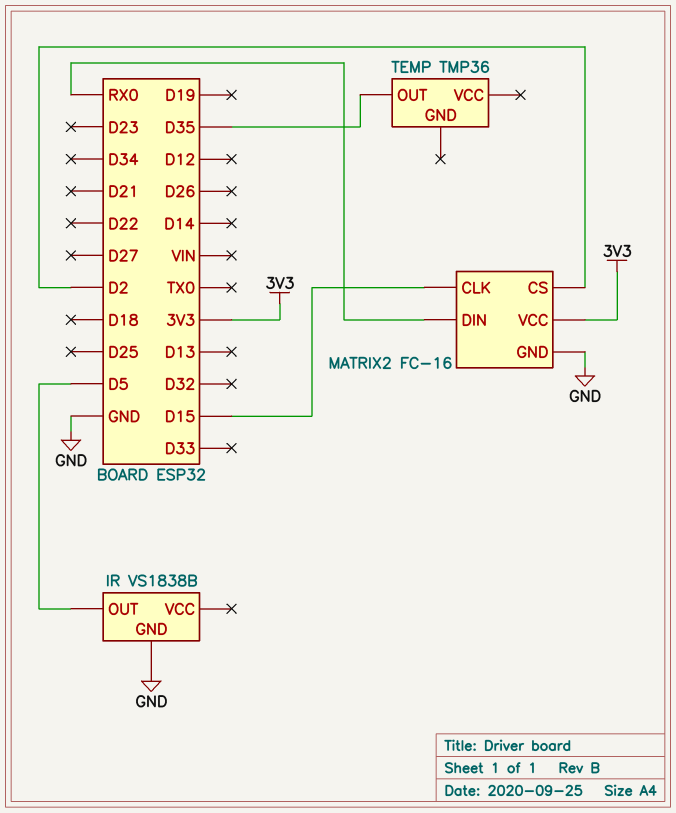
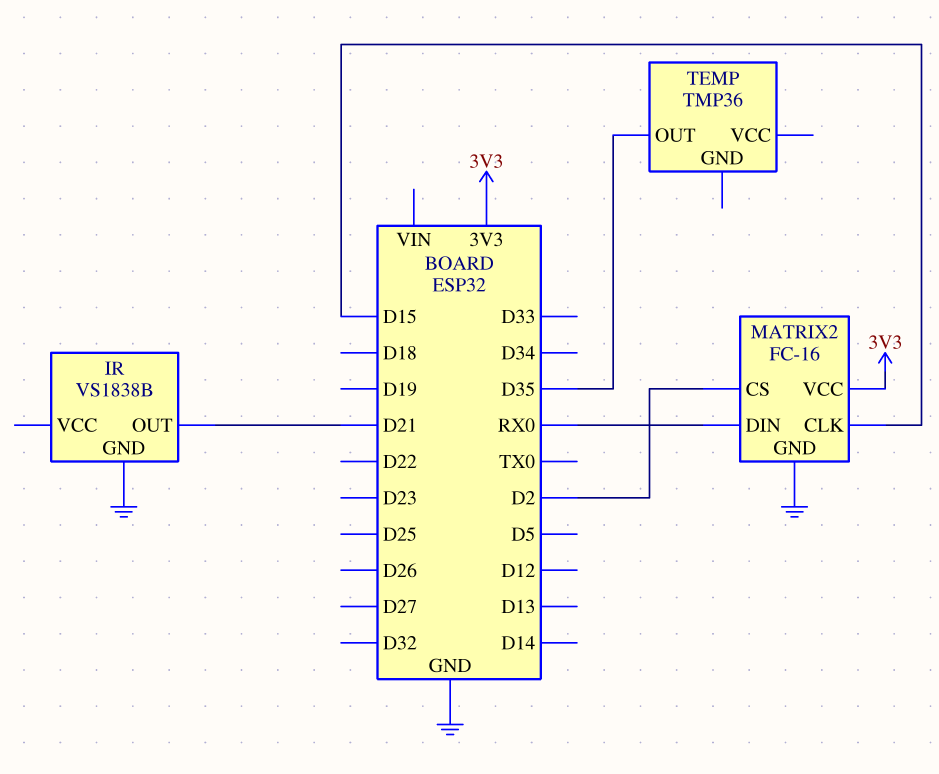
IR pin OUT: D5 -> D21

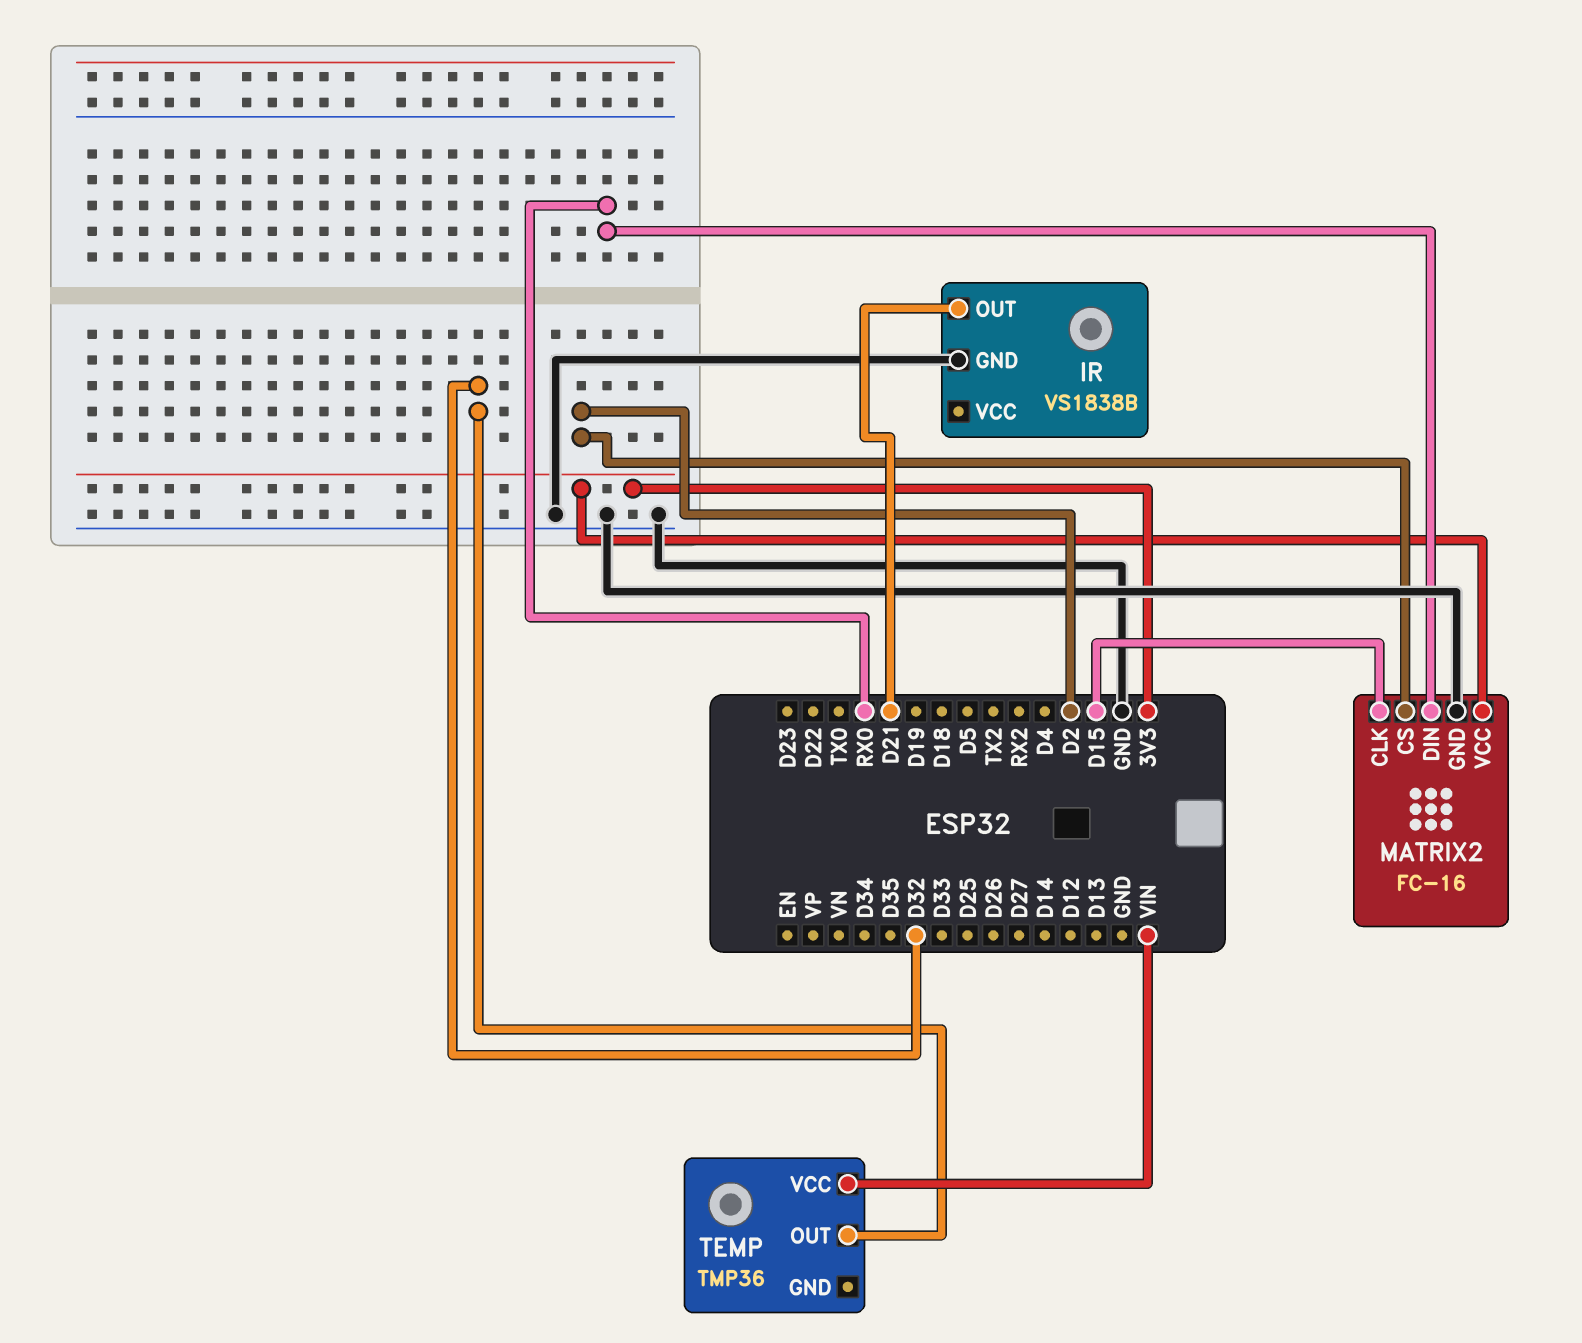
TEMP pin OUT: D35 -> D32
TEMP pin VCC: none -> VIN

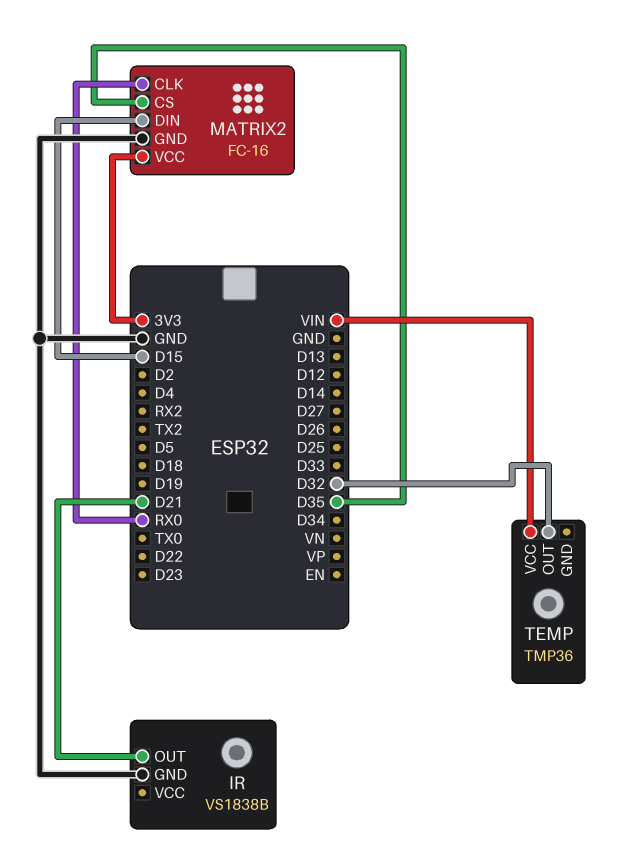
MATRIX2 pin CLK: D15 -> RX0
MATRIX2 pin CS: D2 -> D35
MATRIX2 pin DIN: RX0 -> D15

